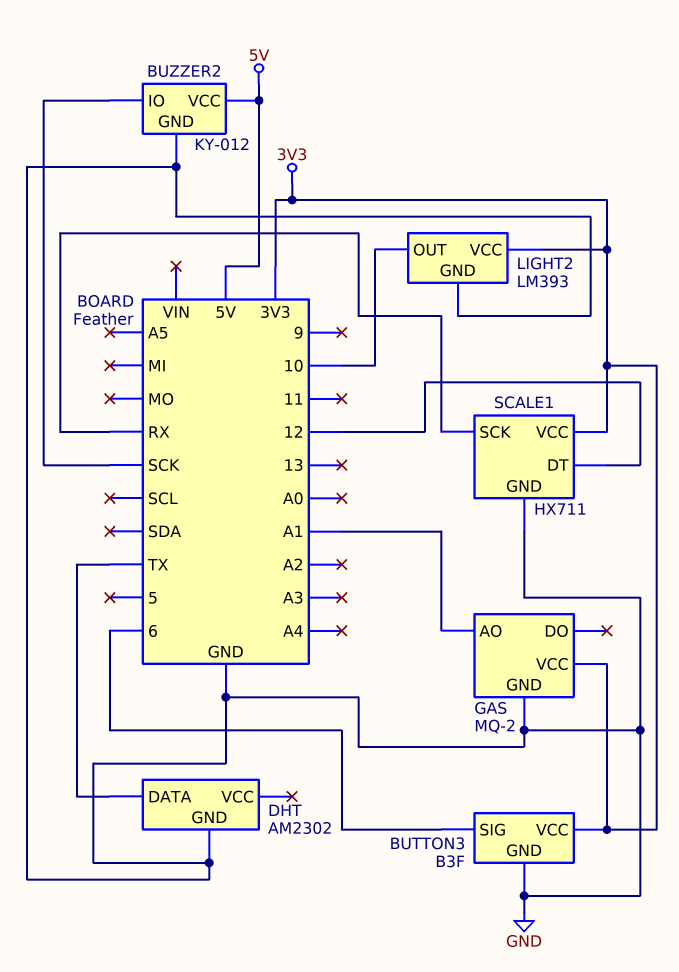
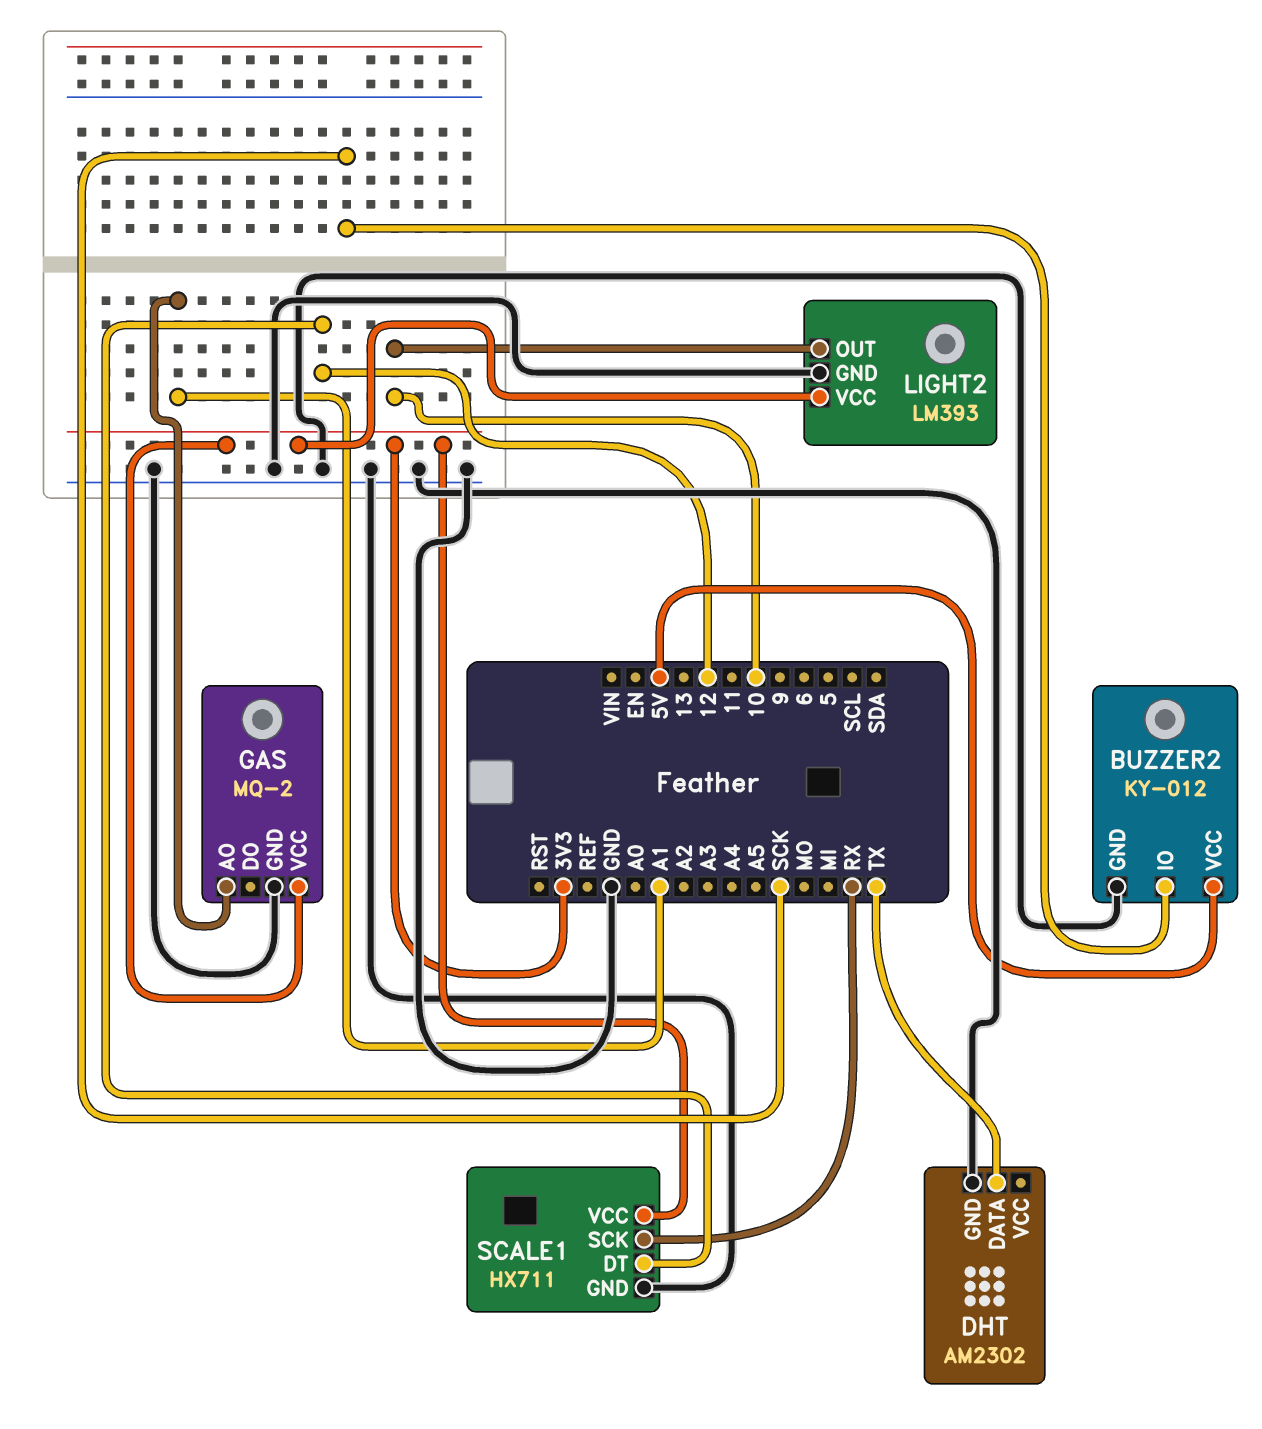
BUTTON3: B3F -> none
BUTTON3 pin GND: GND -> none
BUTTON3 pin SIG: 6 -> none
BUTTON3 pin VCC: 3V3 -> none

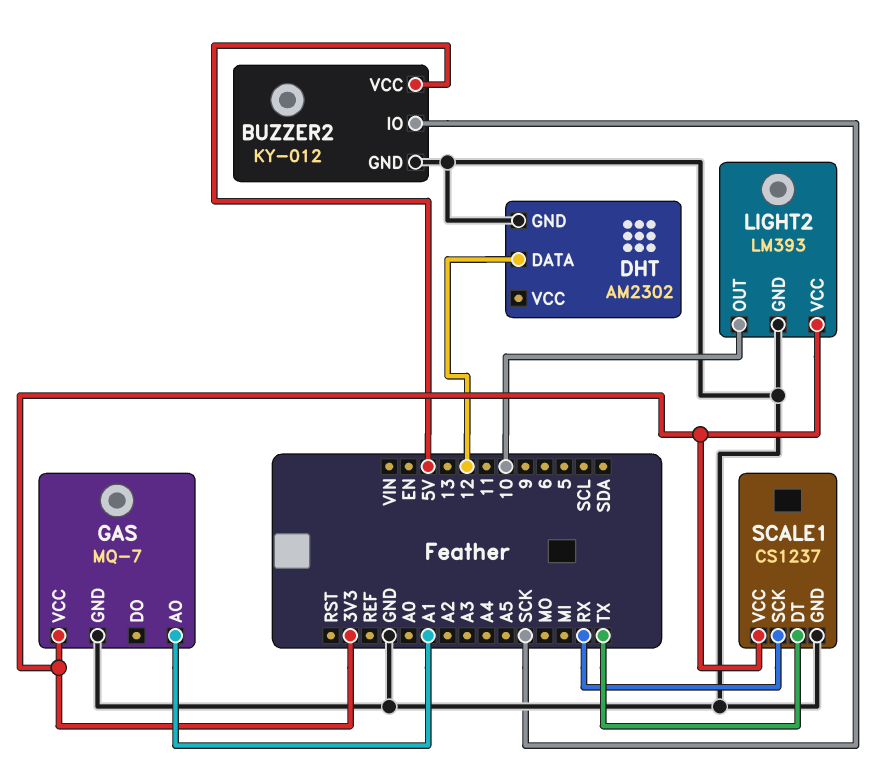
DHT pin DATA: TX -> 12
GAS: MQ-2 -> MQ-7
SCALE1: HX711 -> CS1237
SCALE1 pin DT: 12 -> TX

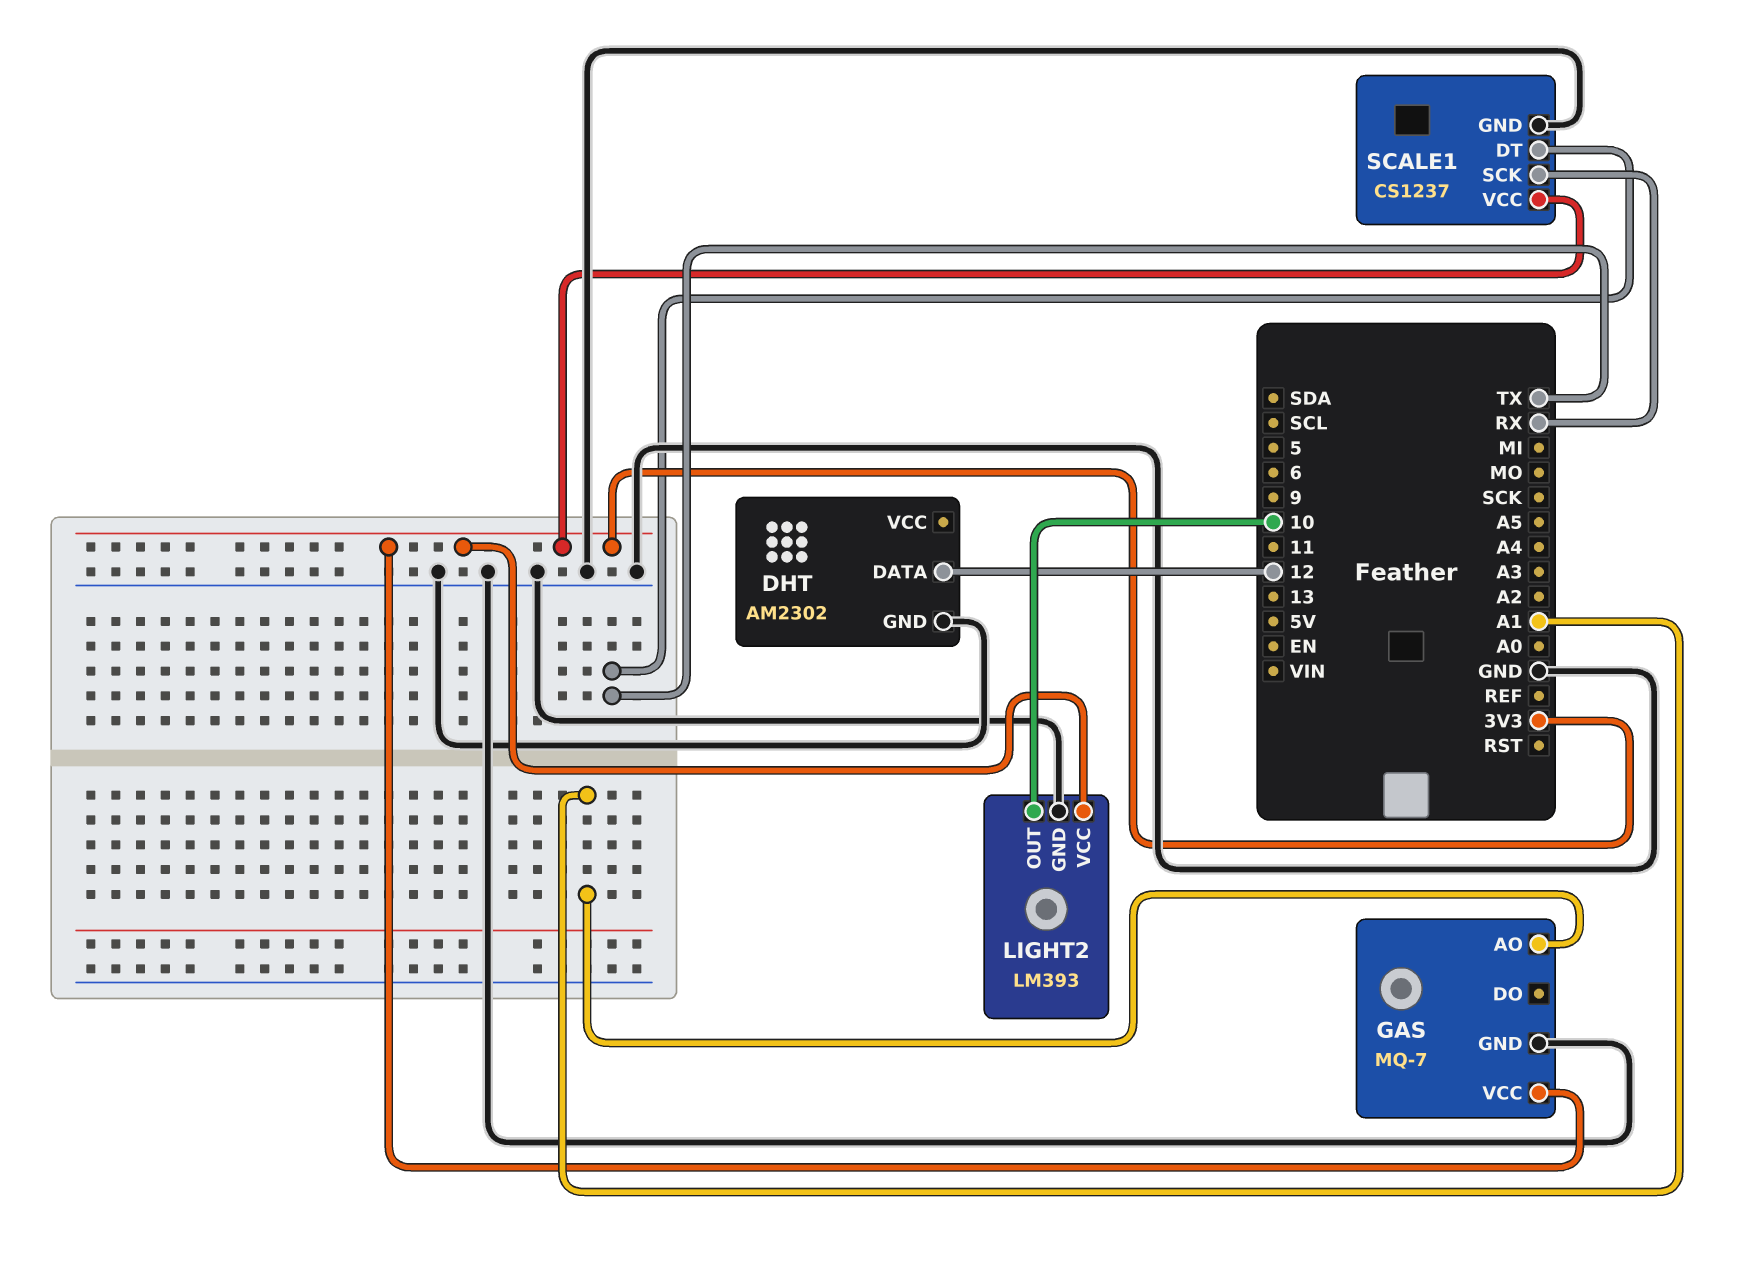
BUZZER2: KY-012 -> none
BUZZER2 pin GND: GND -> none
BUZZER2 pin IO: SCK -> none
BUZZER2 pin VCC: 5V -> none

